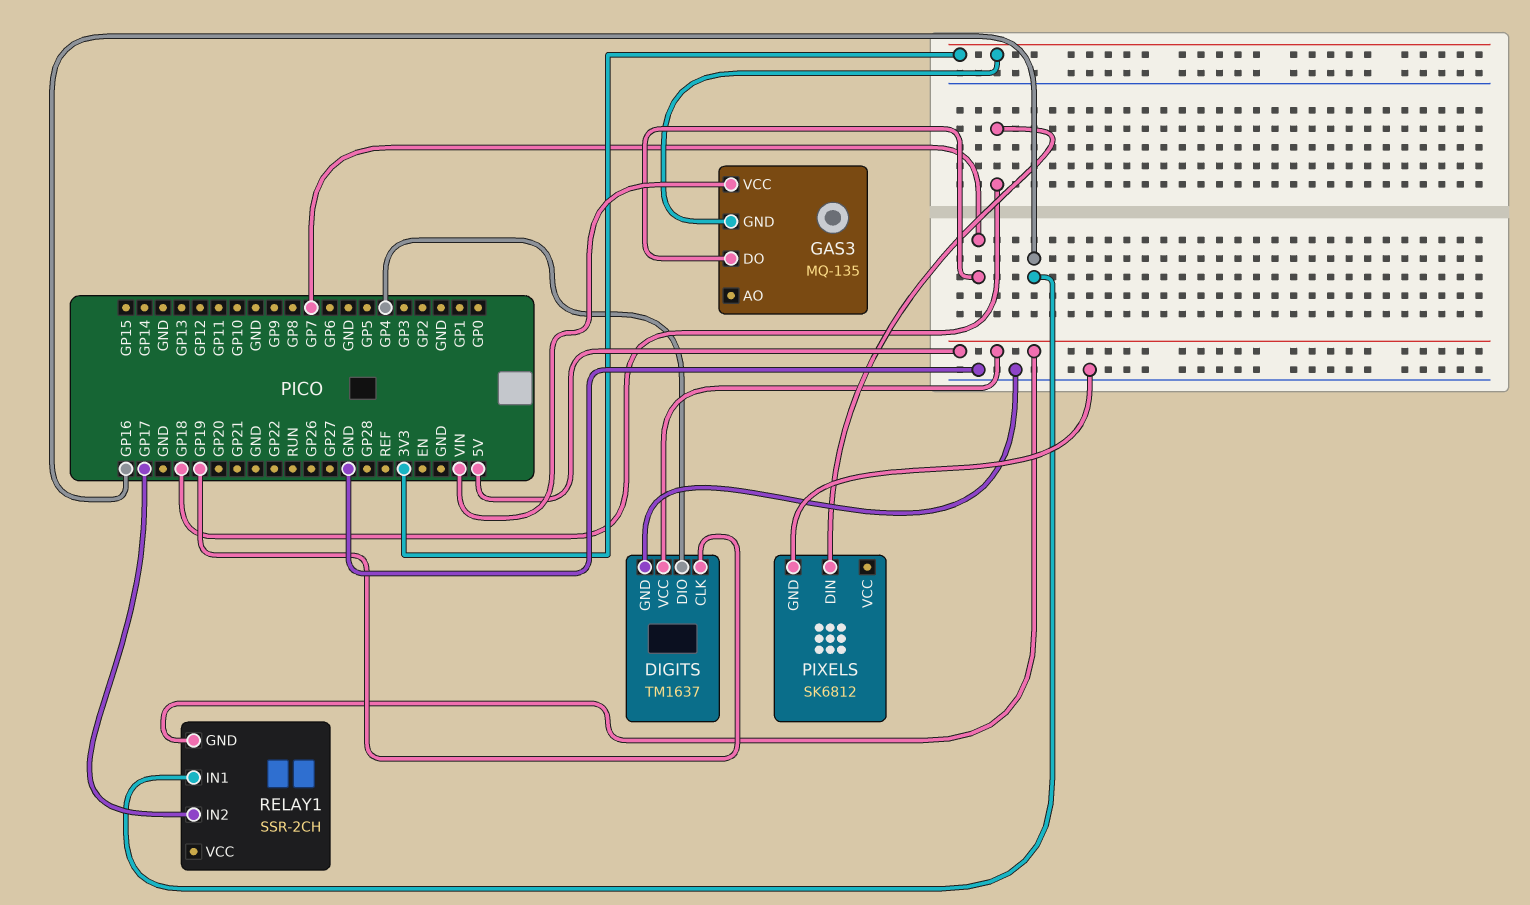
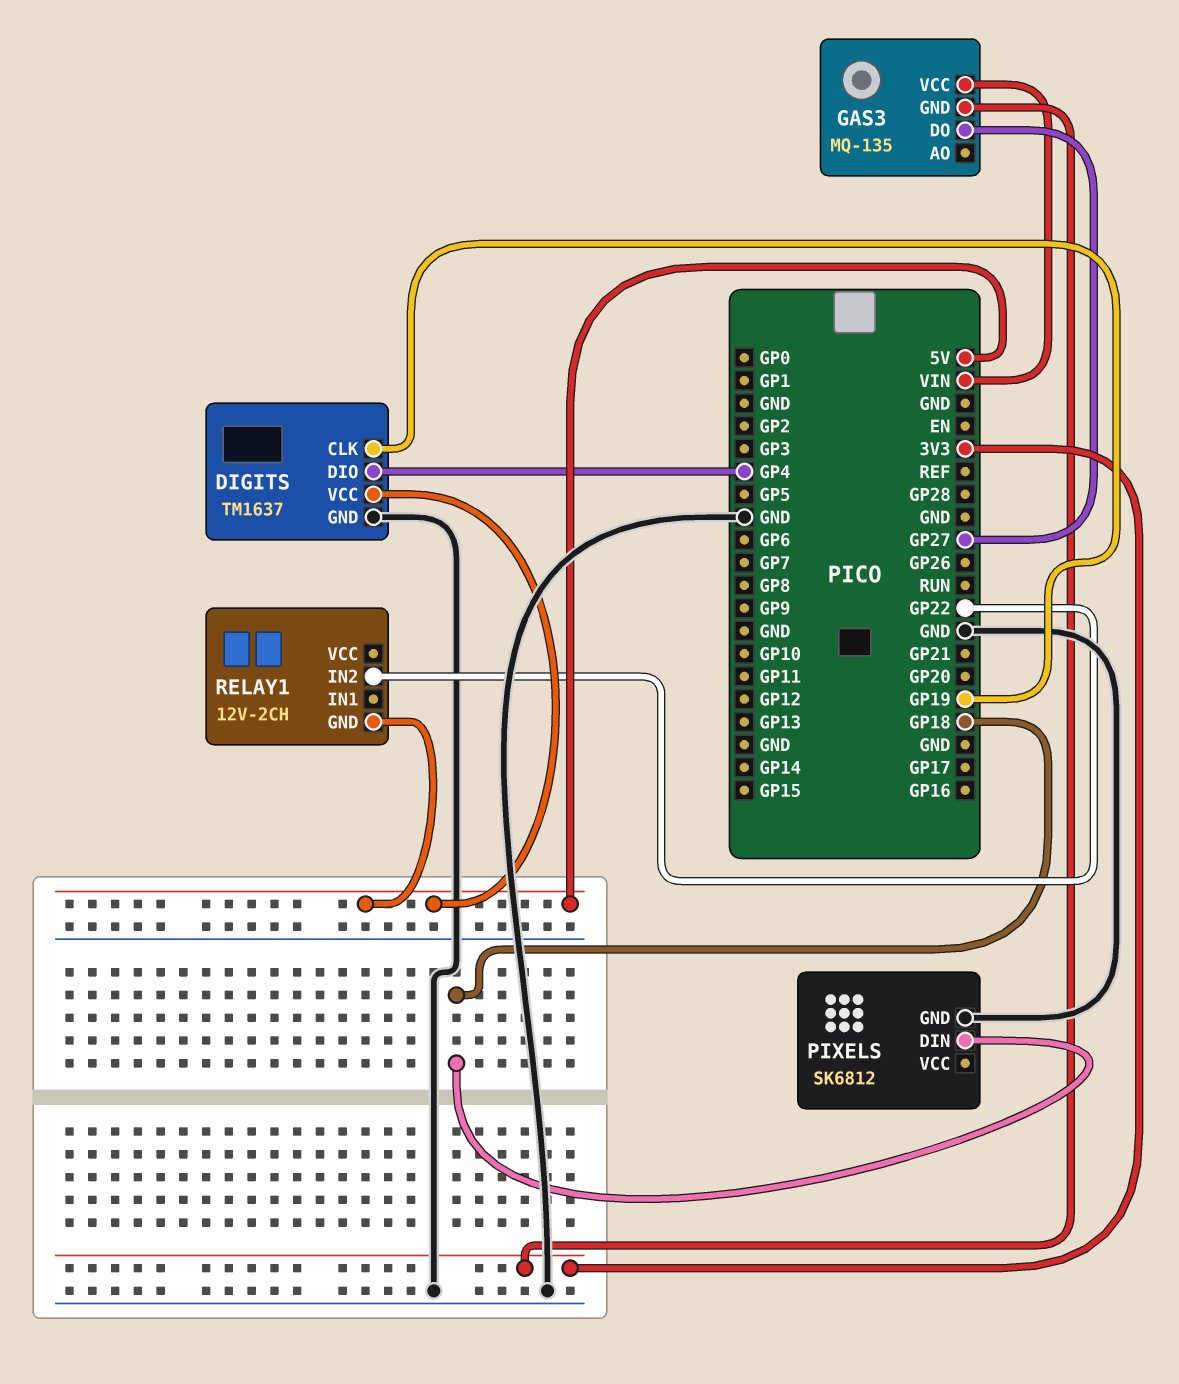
GAS3 pin DO: GP7 -> GP27
RELAY1: SSR-2CH -> 12V-2CH
RELAY1 pin IN1: GP16 -> none
RELAY1 pin IN2: GP17 -> GP22

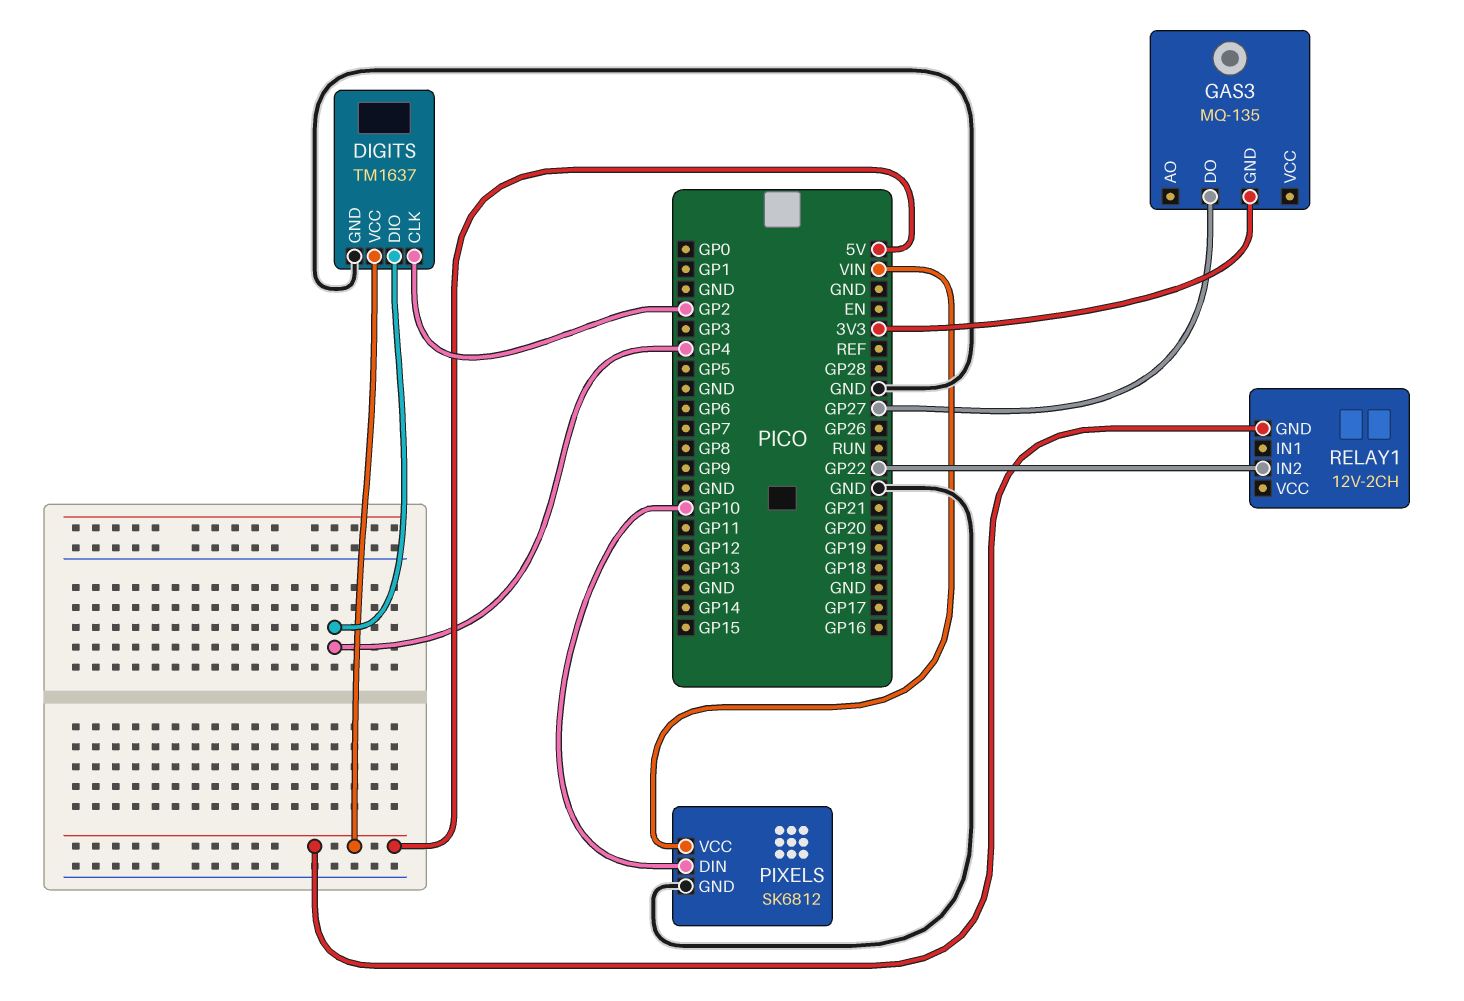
DIGITS pin CLK: GP19 -> GP2
GAS3 pin VCC: VIN -> none
PIXELS pin DIN: GP18 -> GP10
PIXELS pin VCC: none -> VIN

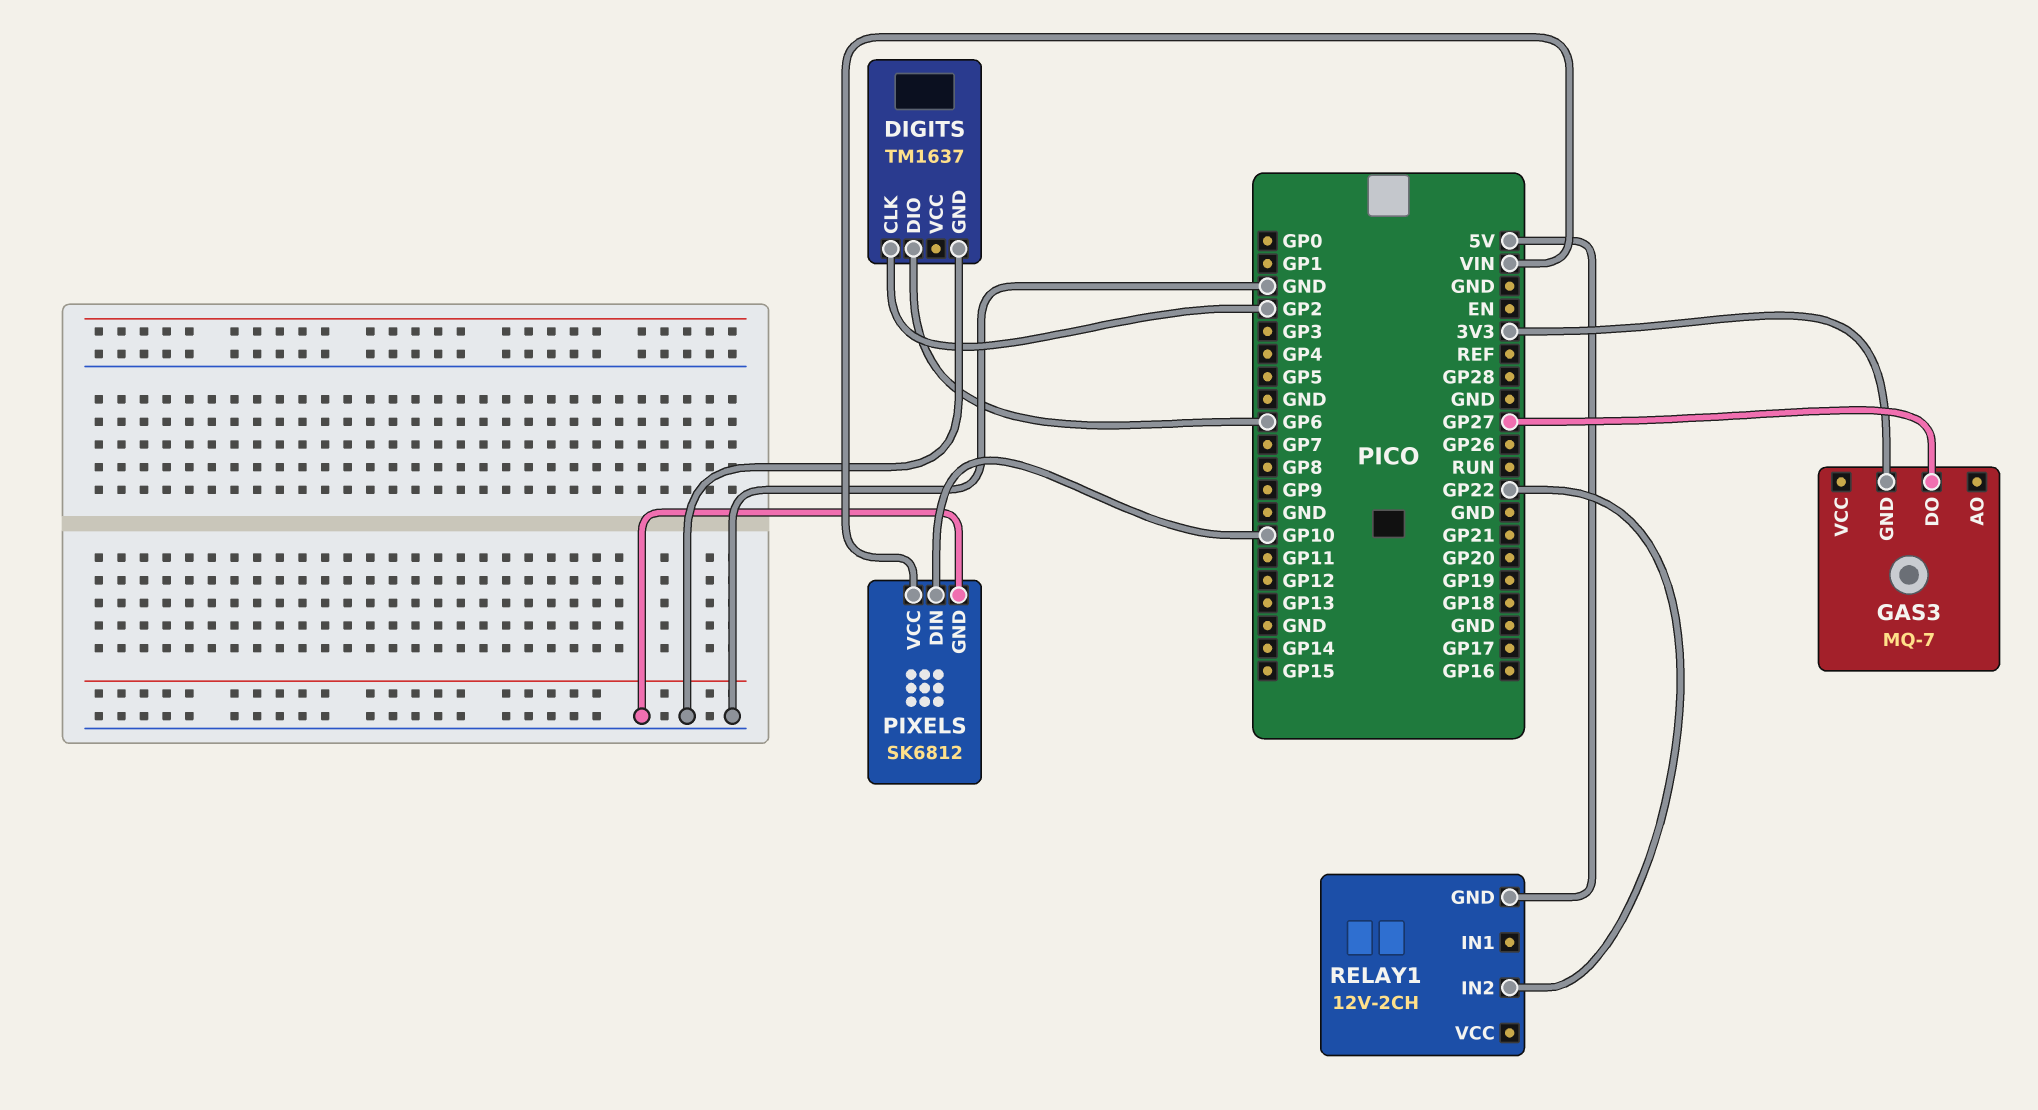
DIGITS pin DIO: GP4 -> GP6
DIGITS pin VCC: 5V -> none
GAS3: MQ-135 -> MQ-7

